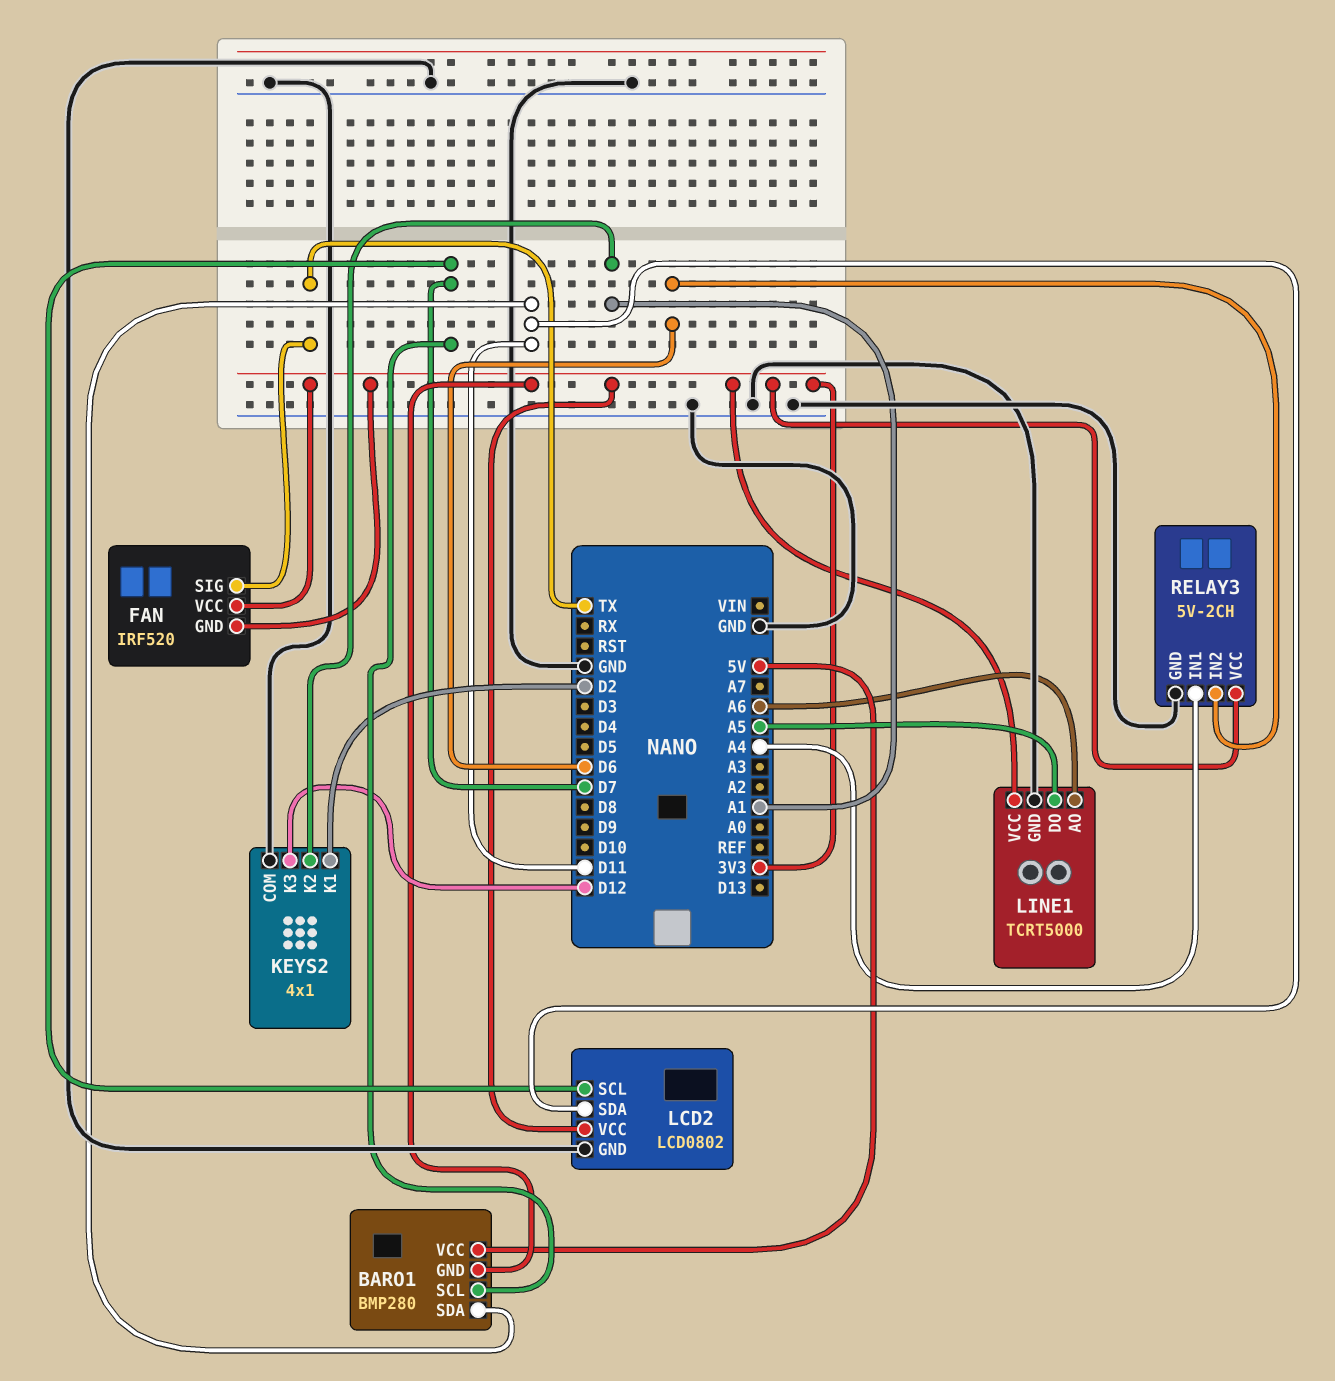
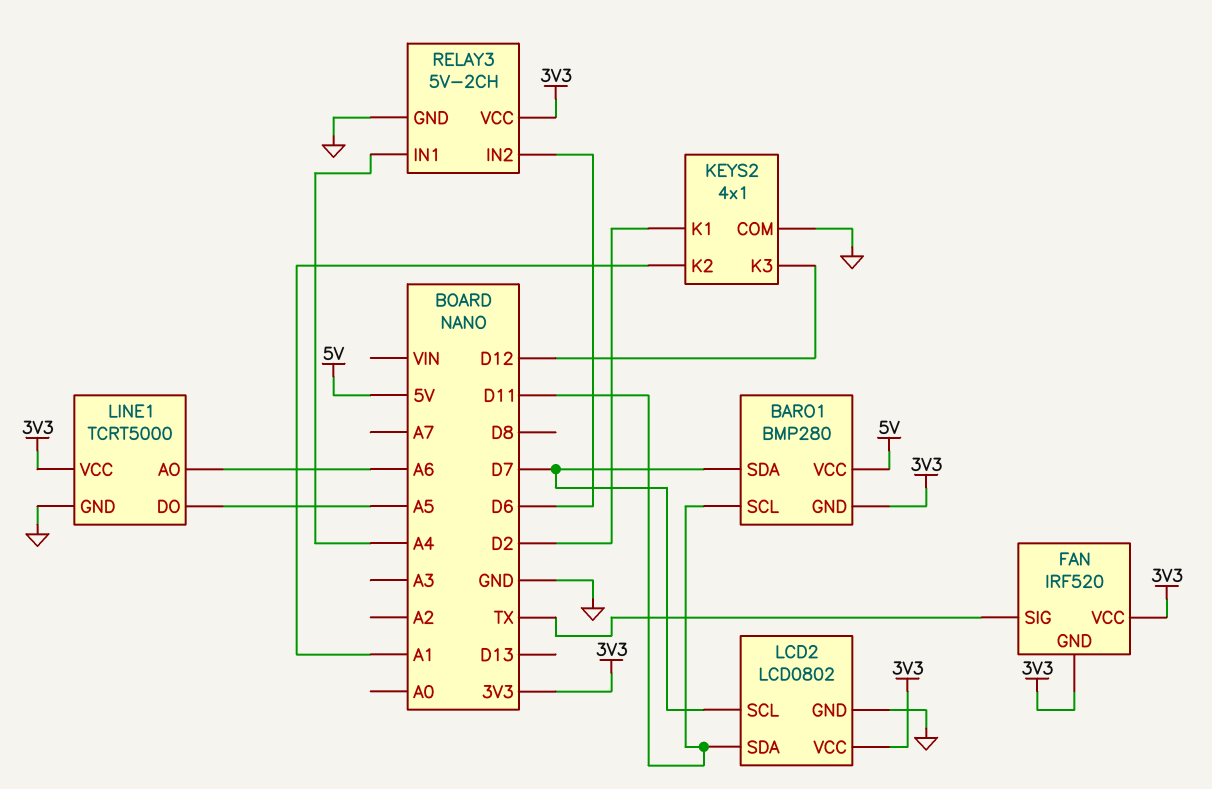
BARO1 pin SCL: D7 -> D11
BARO1 pin SDA: D11 -> D7

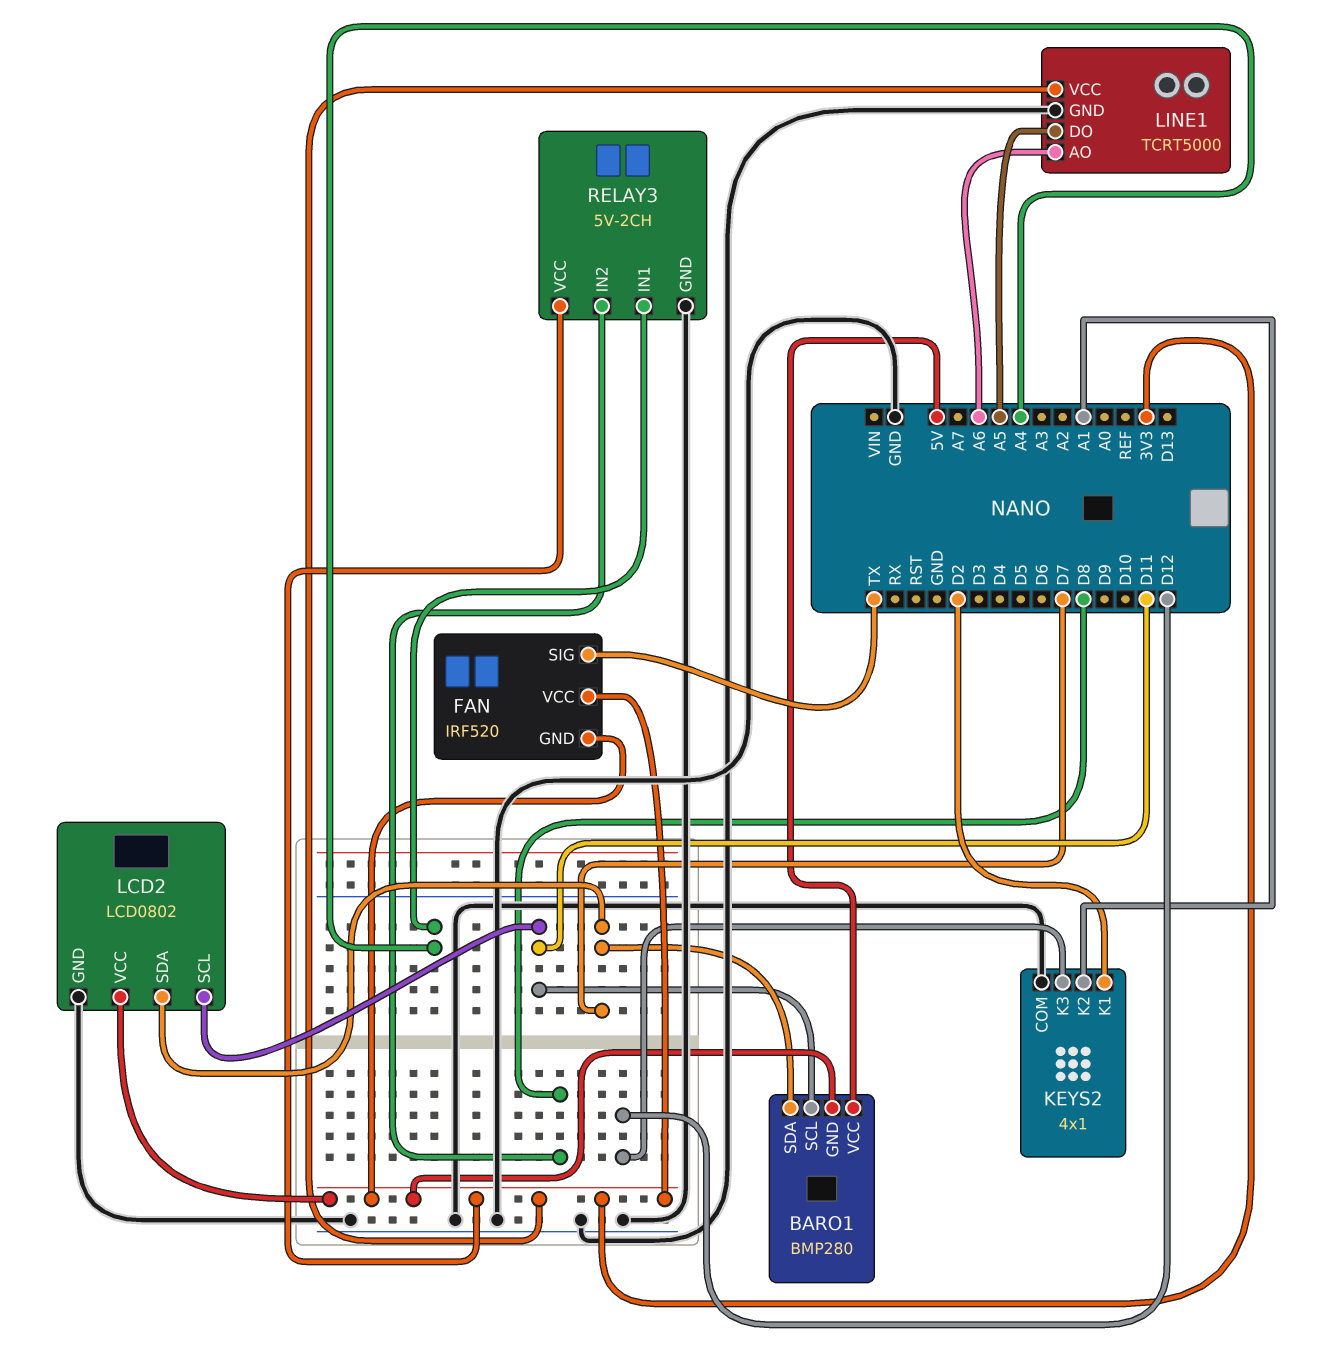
LCD2 pin SCL: D7 -> D11
LCD2 pin SDA: D11 -> D7
RELAY3 pin IN2: D6 -> D8

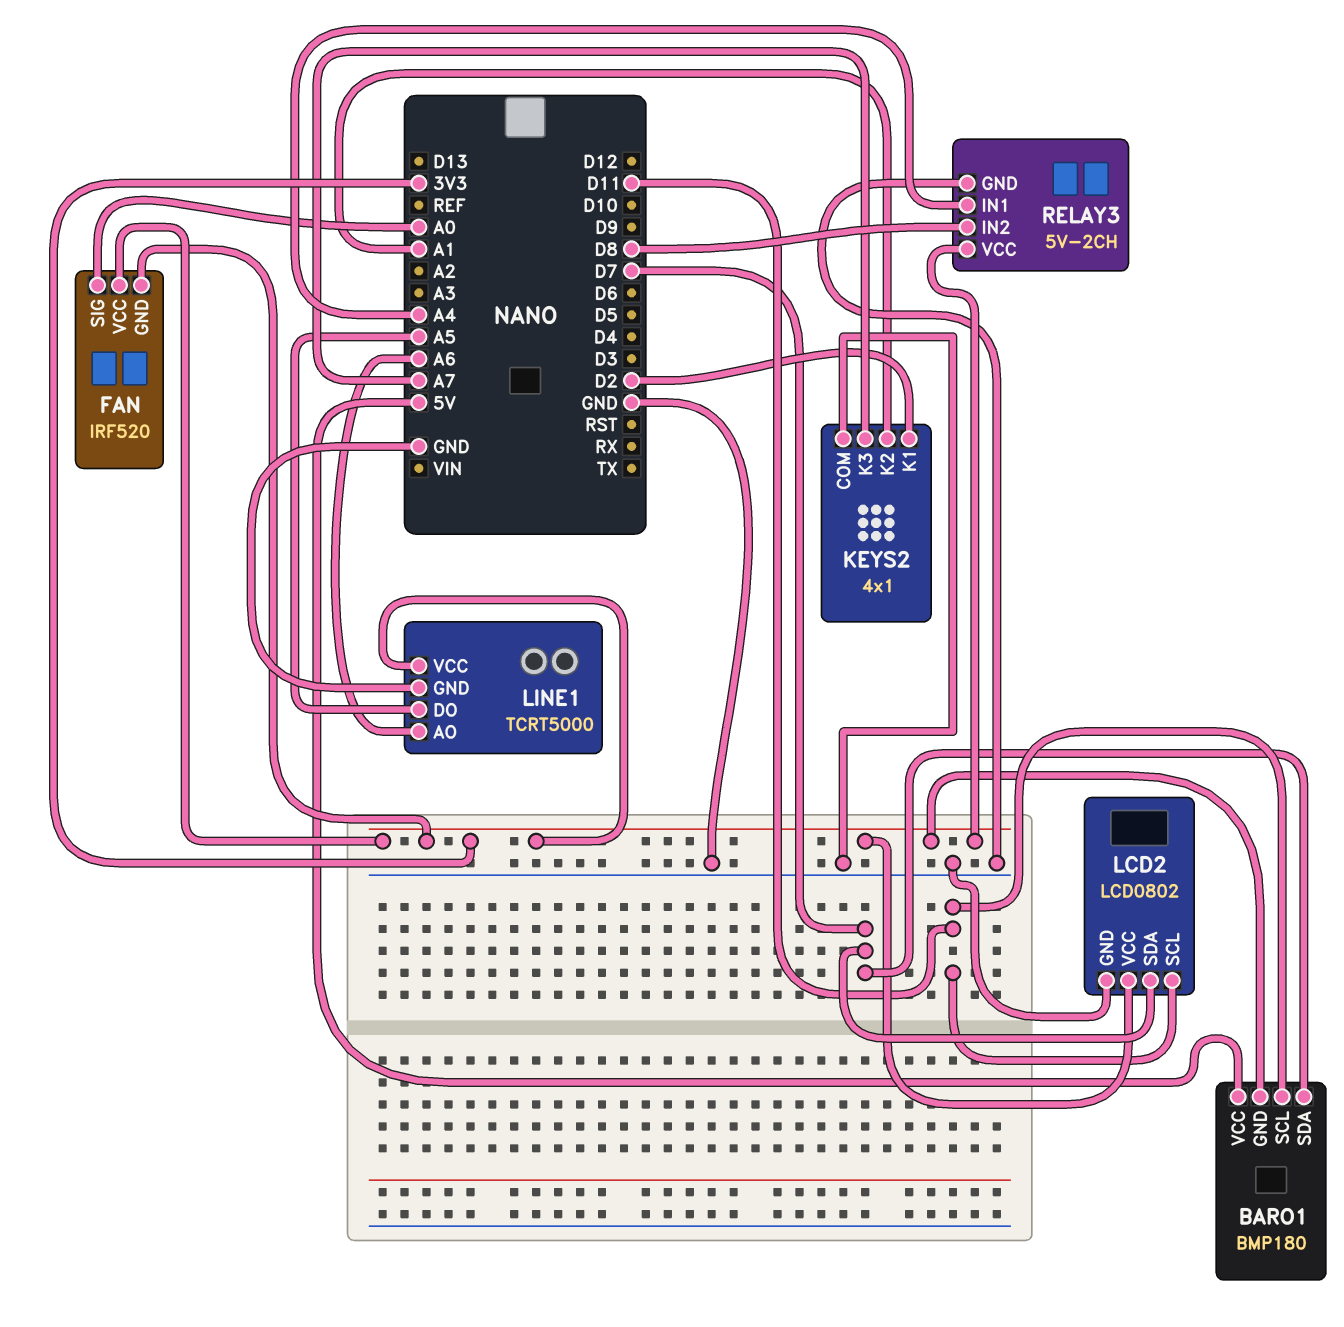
BARO1: BMP280 -> BMP180
FAN pin SIG: TX -> A0
KEYS2 pin K3: D12 -> A7

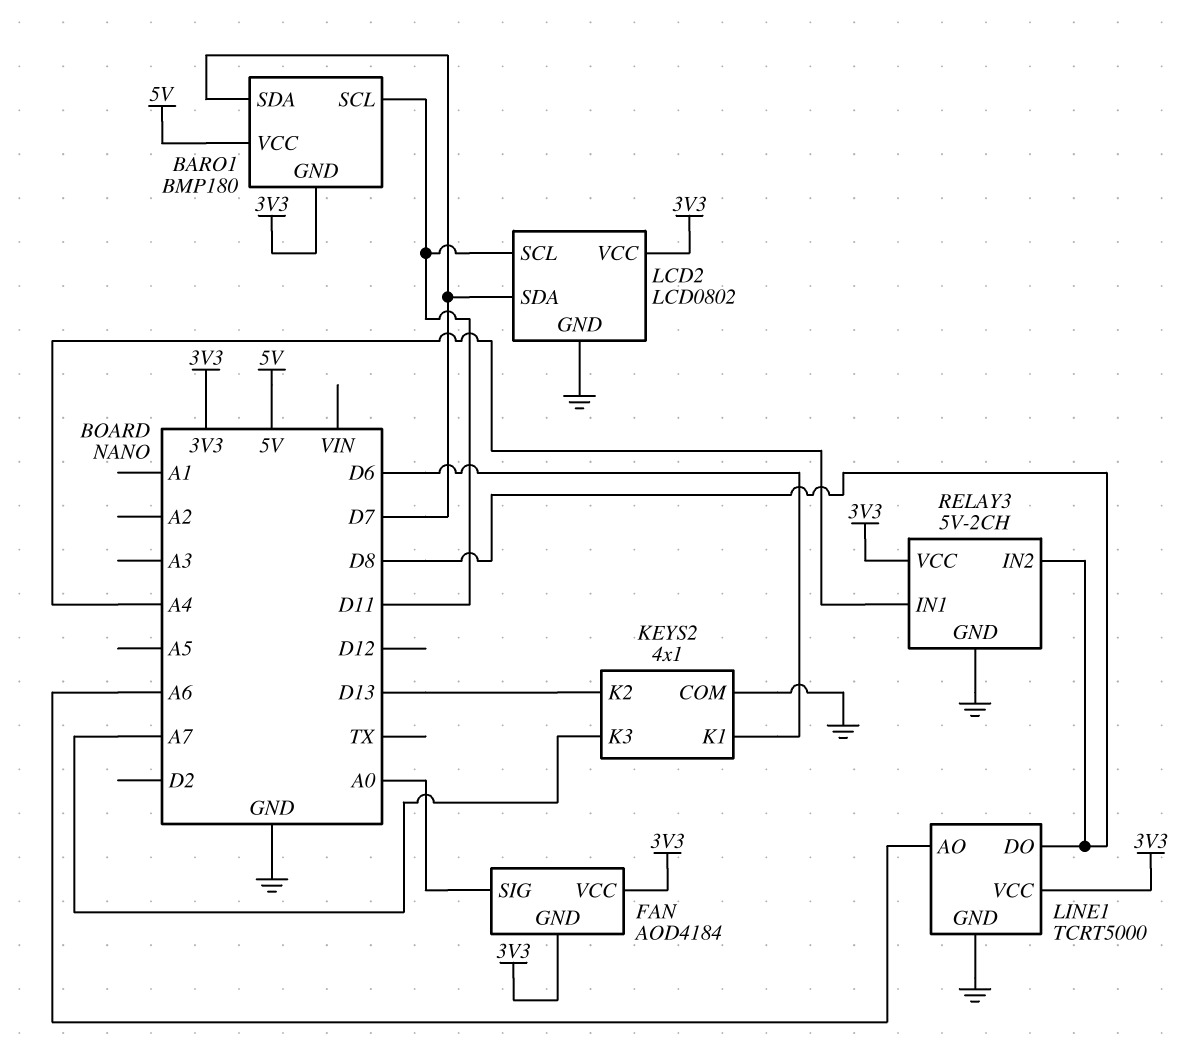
FAN: IRF520 -> AOD4184
KEYS2 pin K1: D2 -> D6
KEYS2 pin K2: A1 -> D13
LINE1 pin DO: A5 -> D8

